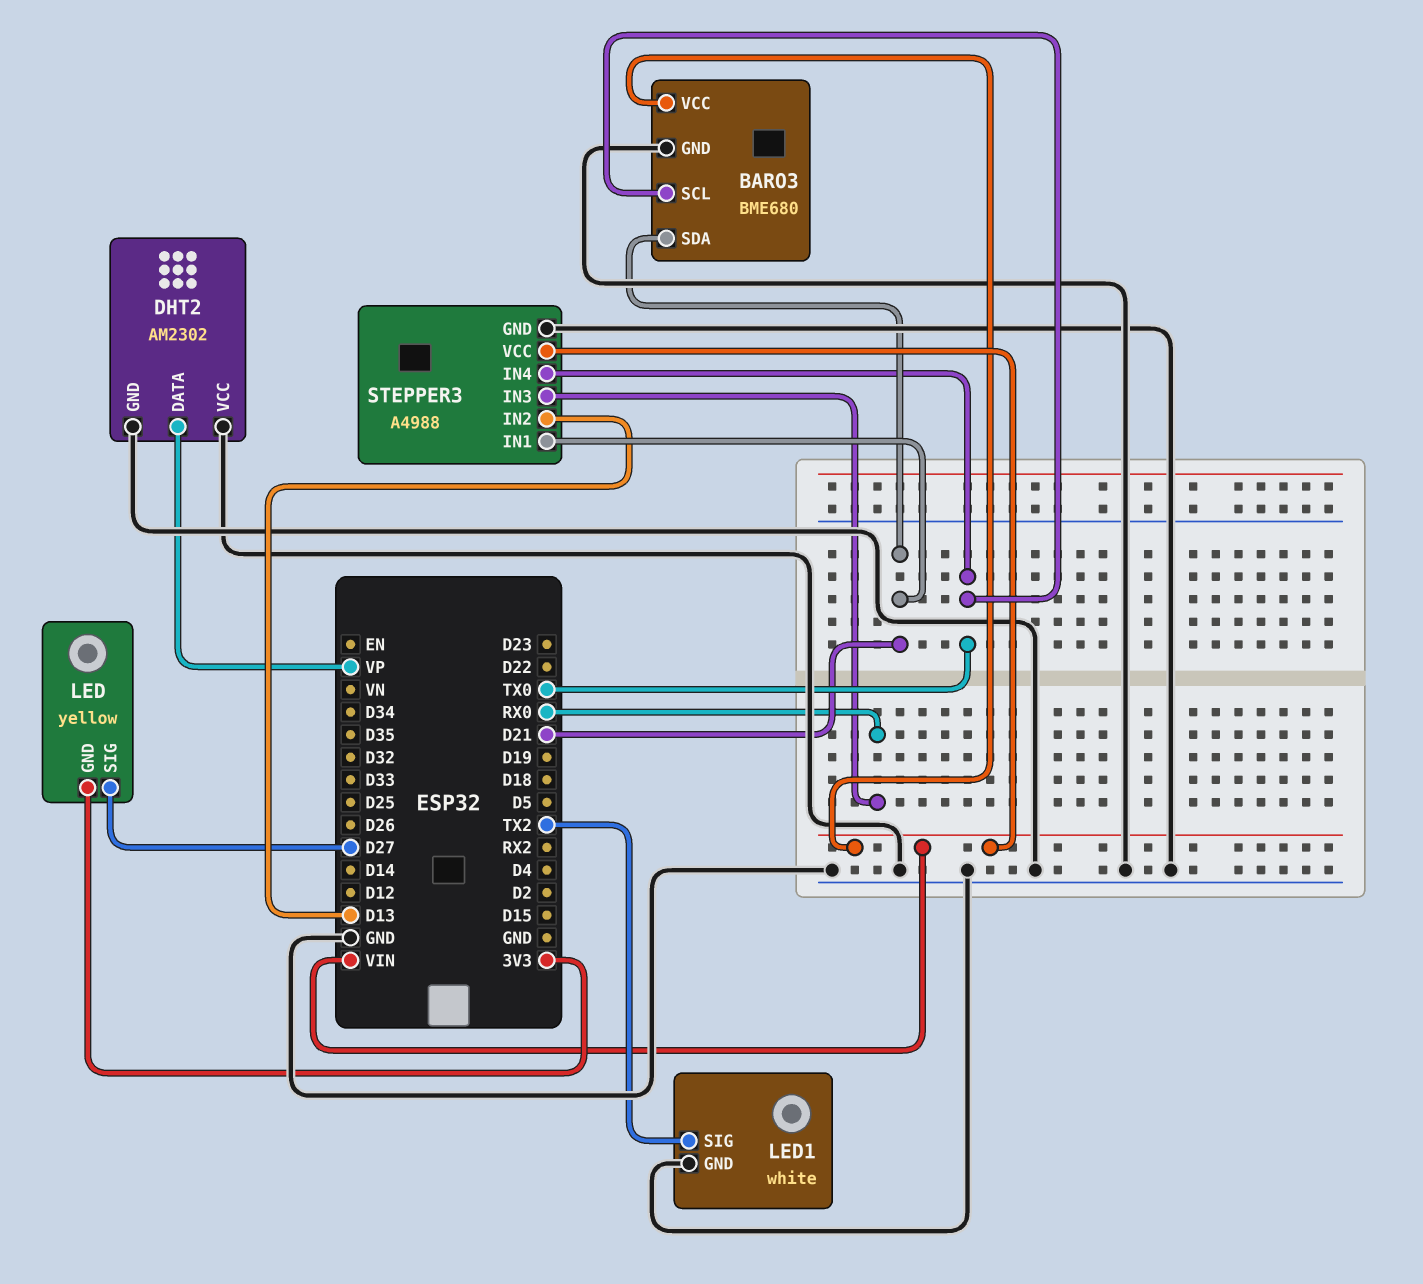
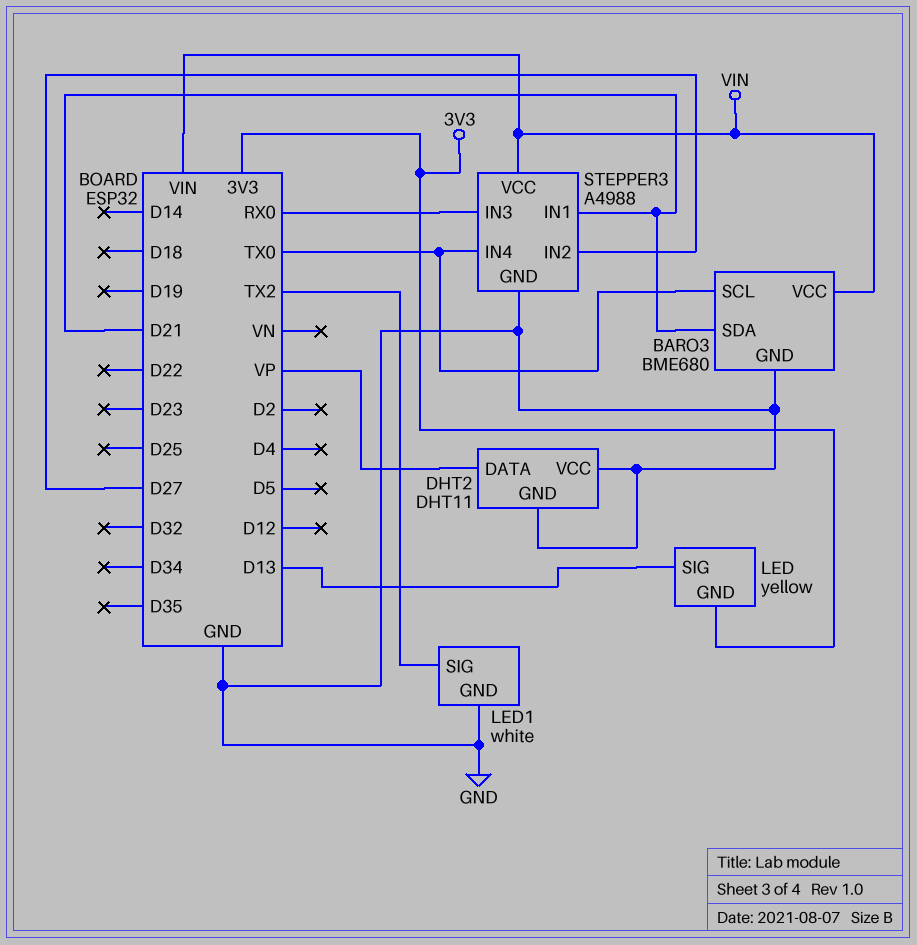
DHT2: AM2302 -> DHT11
LED pin SIG: D27 -> D13
STEPPER3 pin IN2: D13 -> D27

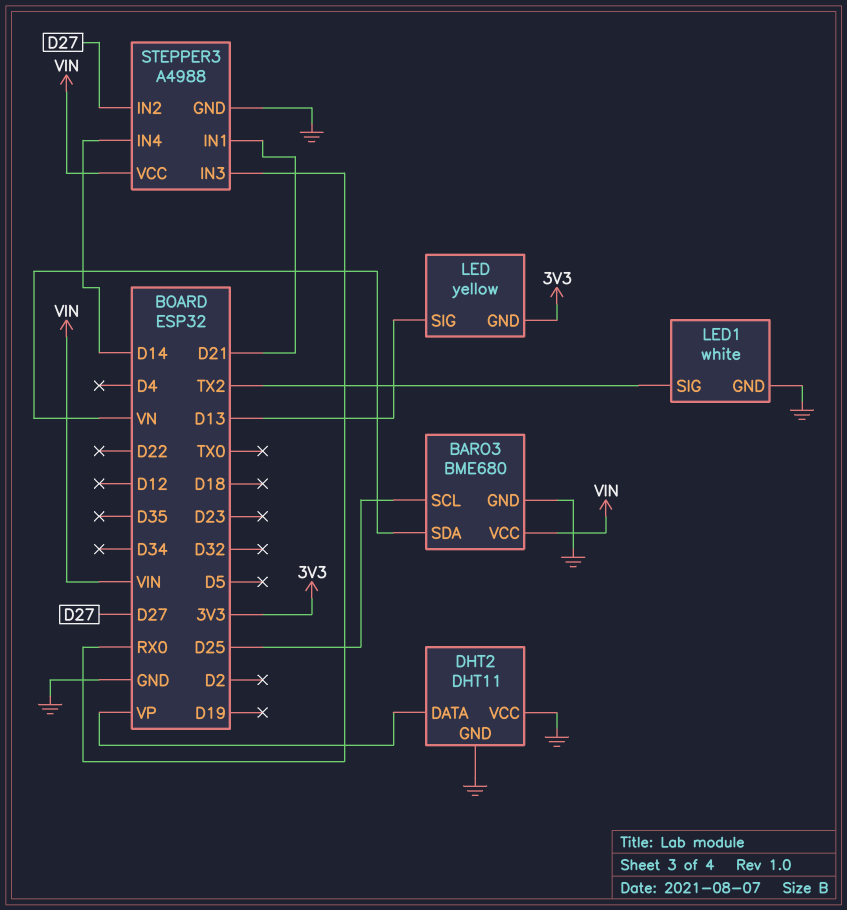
BARO3 pin SCL: TX0 -> D25
BARO3 pin SDA: D21 -> VN
STEPPER3 pin IN4: TX0 -> D14

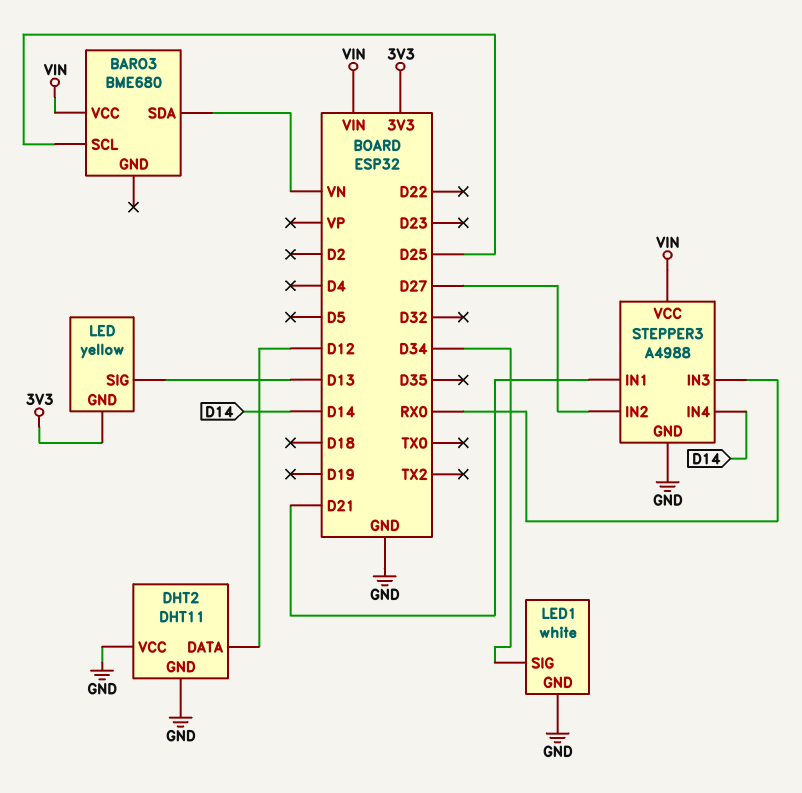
BARO3 pin GND: GND -> none
DHT2 pin DATA: VP -> D12
LED1 pin SIG: TX2 -> D34

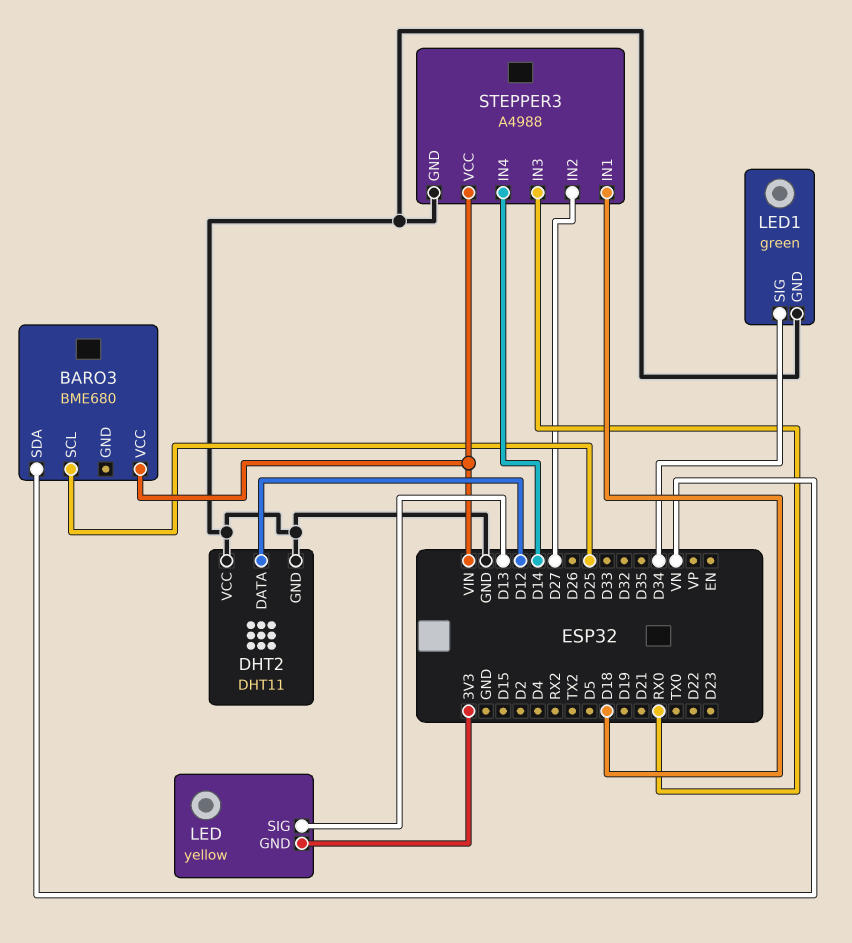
LED1: white -> green
STEPPER3 pin IN1: D21 -> D18

